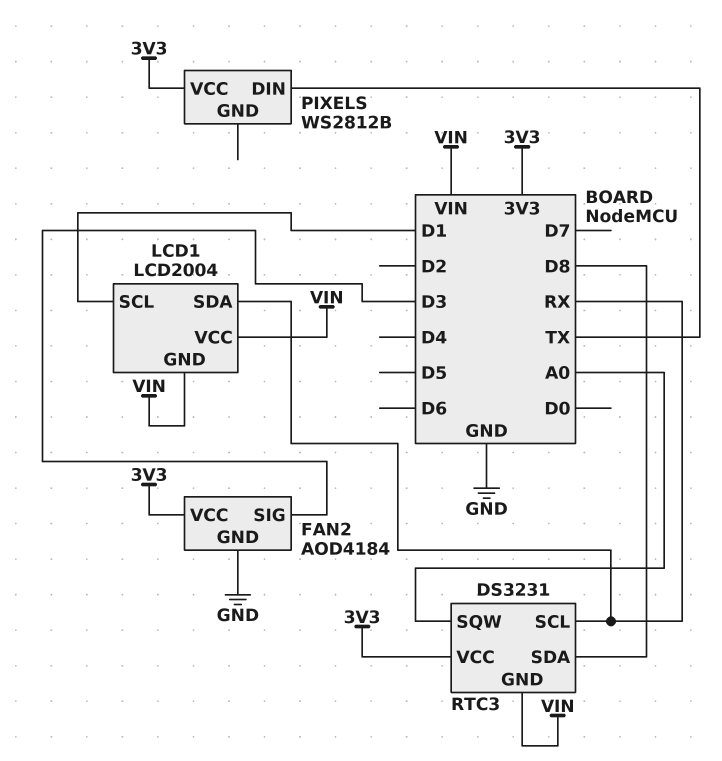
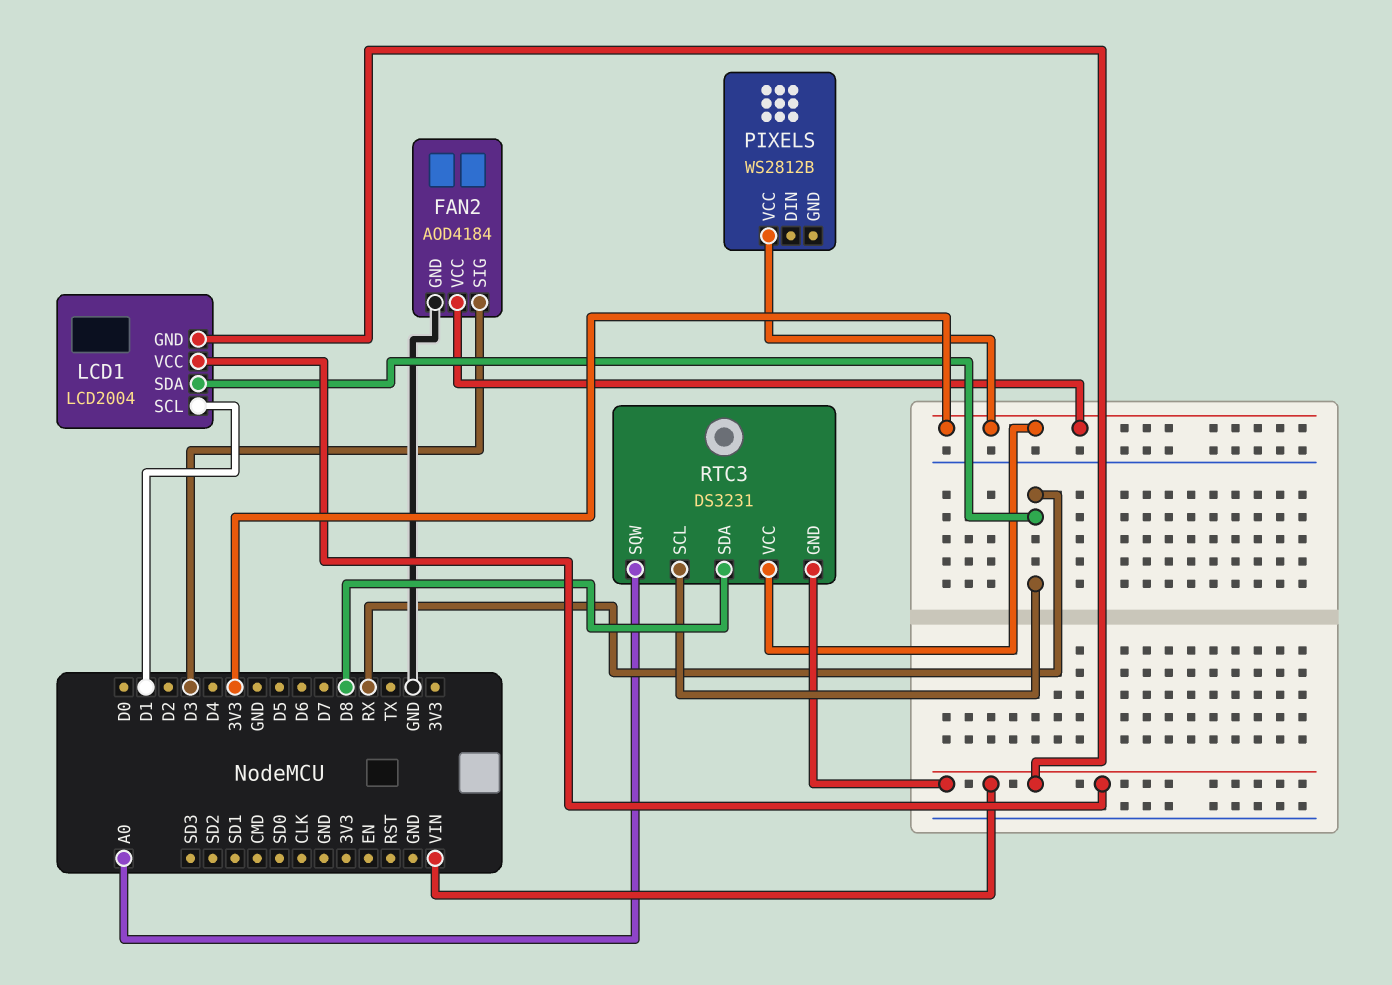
PIXELS pin DIN: TX -> none

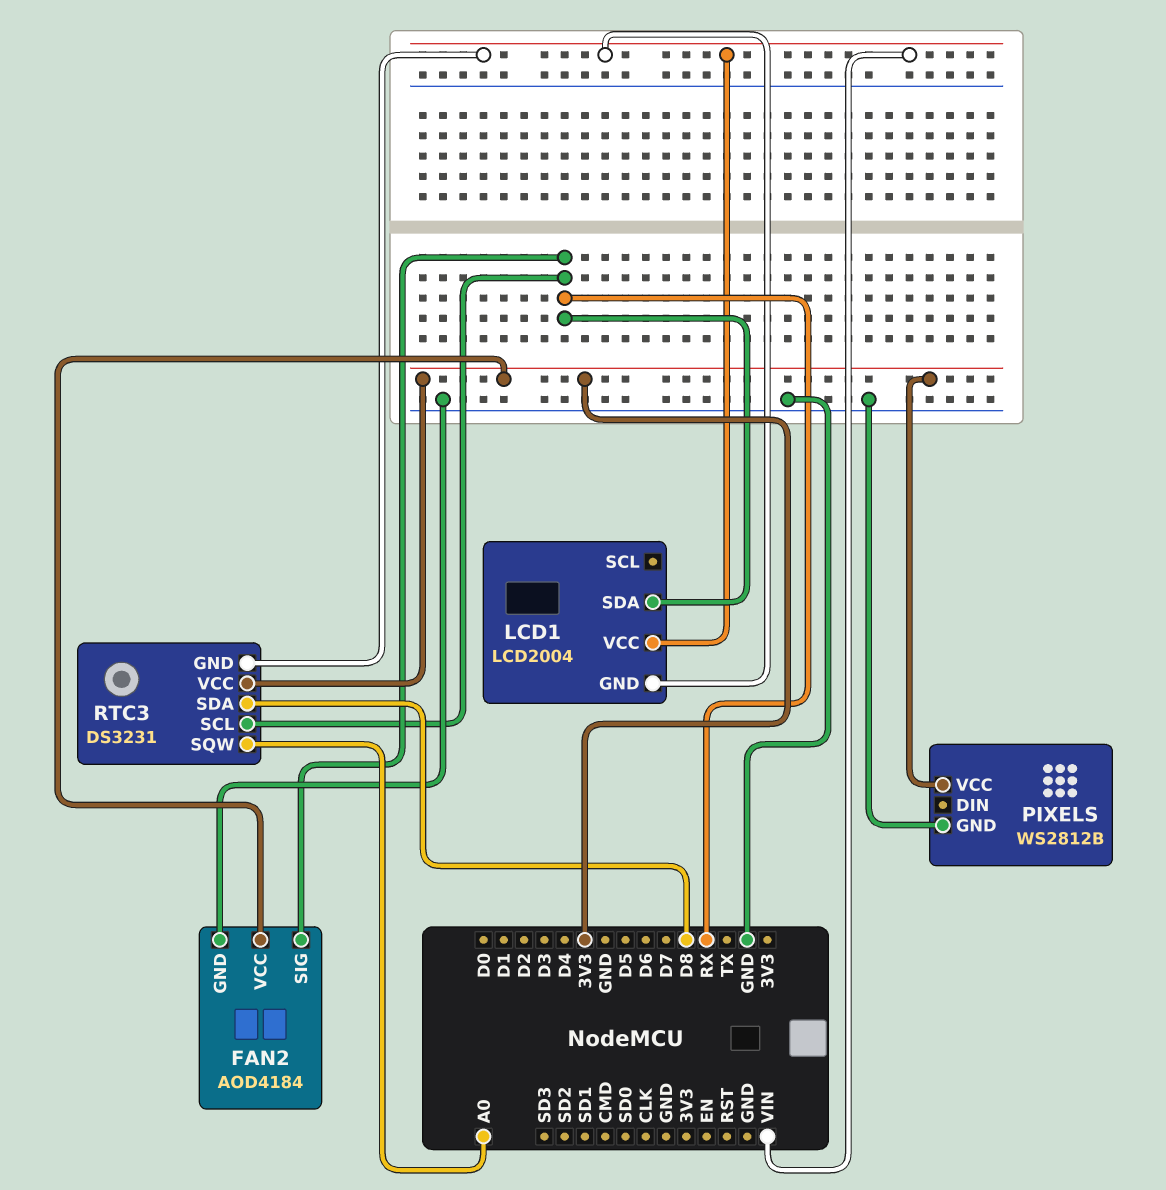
FAN2 pin SIG: D3 -> RX
LCD1 pin SCL: D1 -> none
PIXELS pin GND: none -> GND

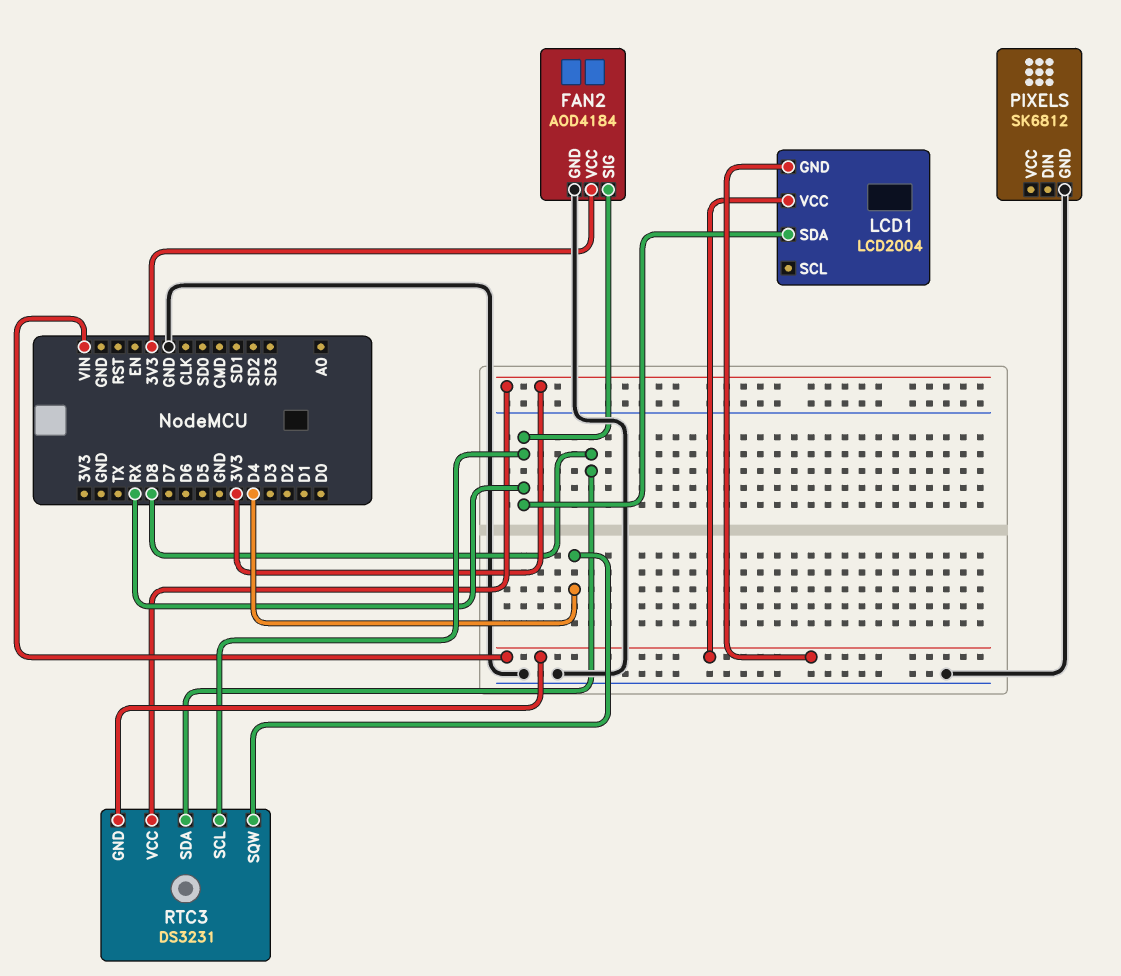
PIXELS: WS2812B -> SK6812
PIXELS pin VCC: 3V3 -> none
RTC3 pin SQW: A0 -> D4

